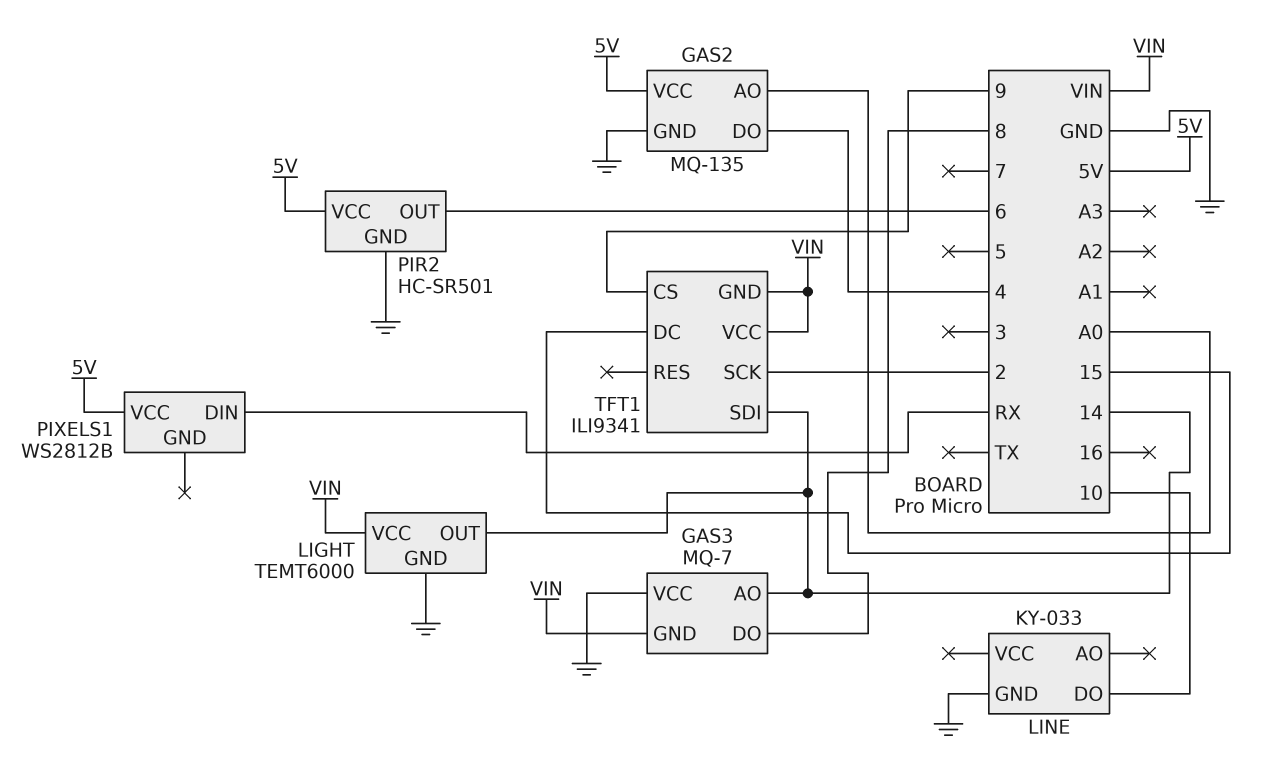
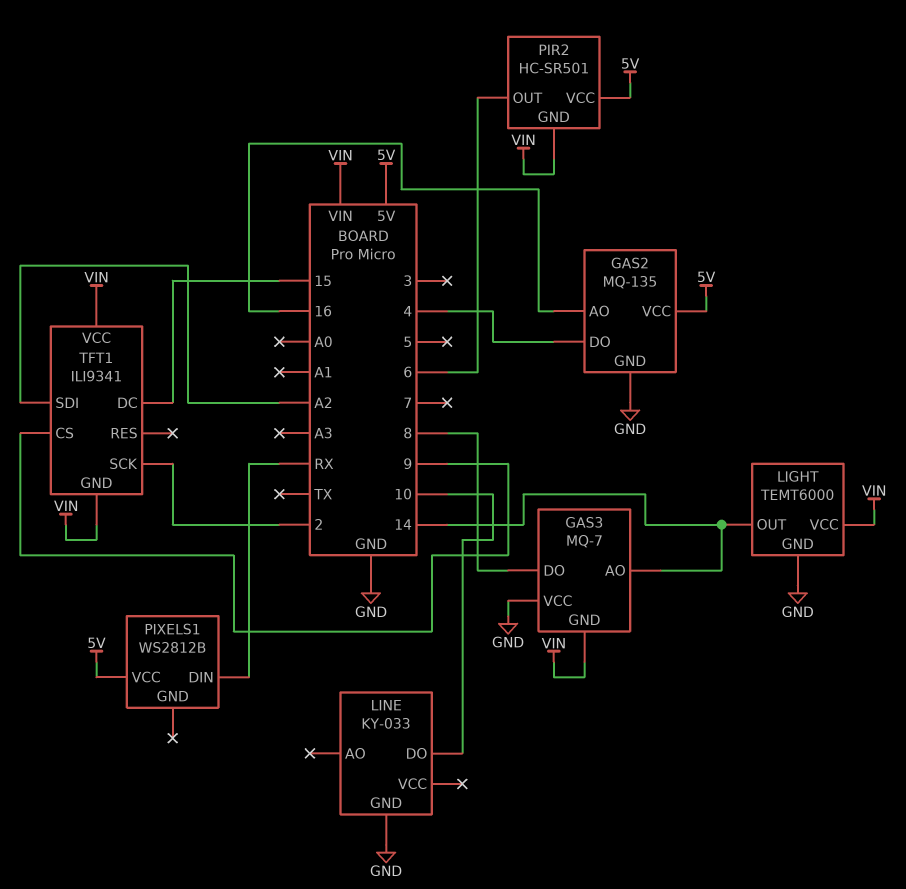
GAS2 pin AO: A0 -> 16
PIR2 pin GND: GND -> VIN
TFT1 pin SDI: 14 -> A2

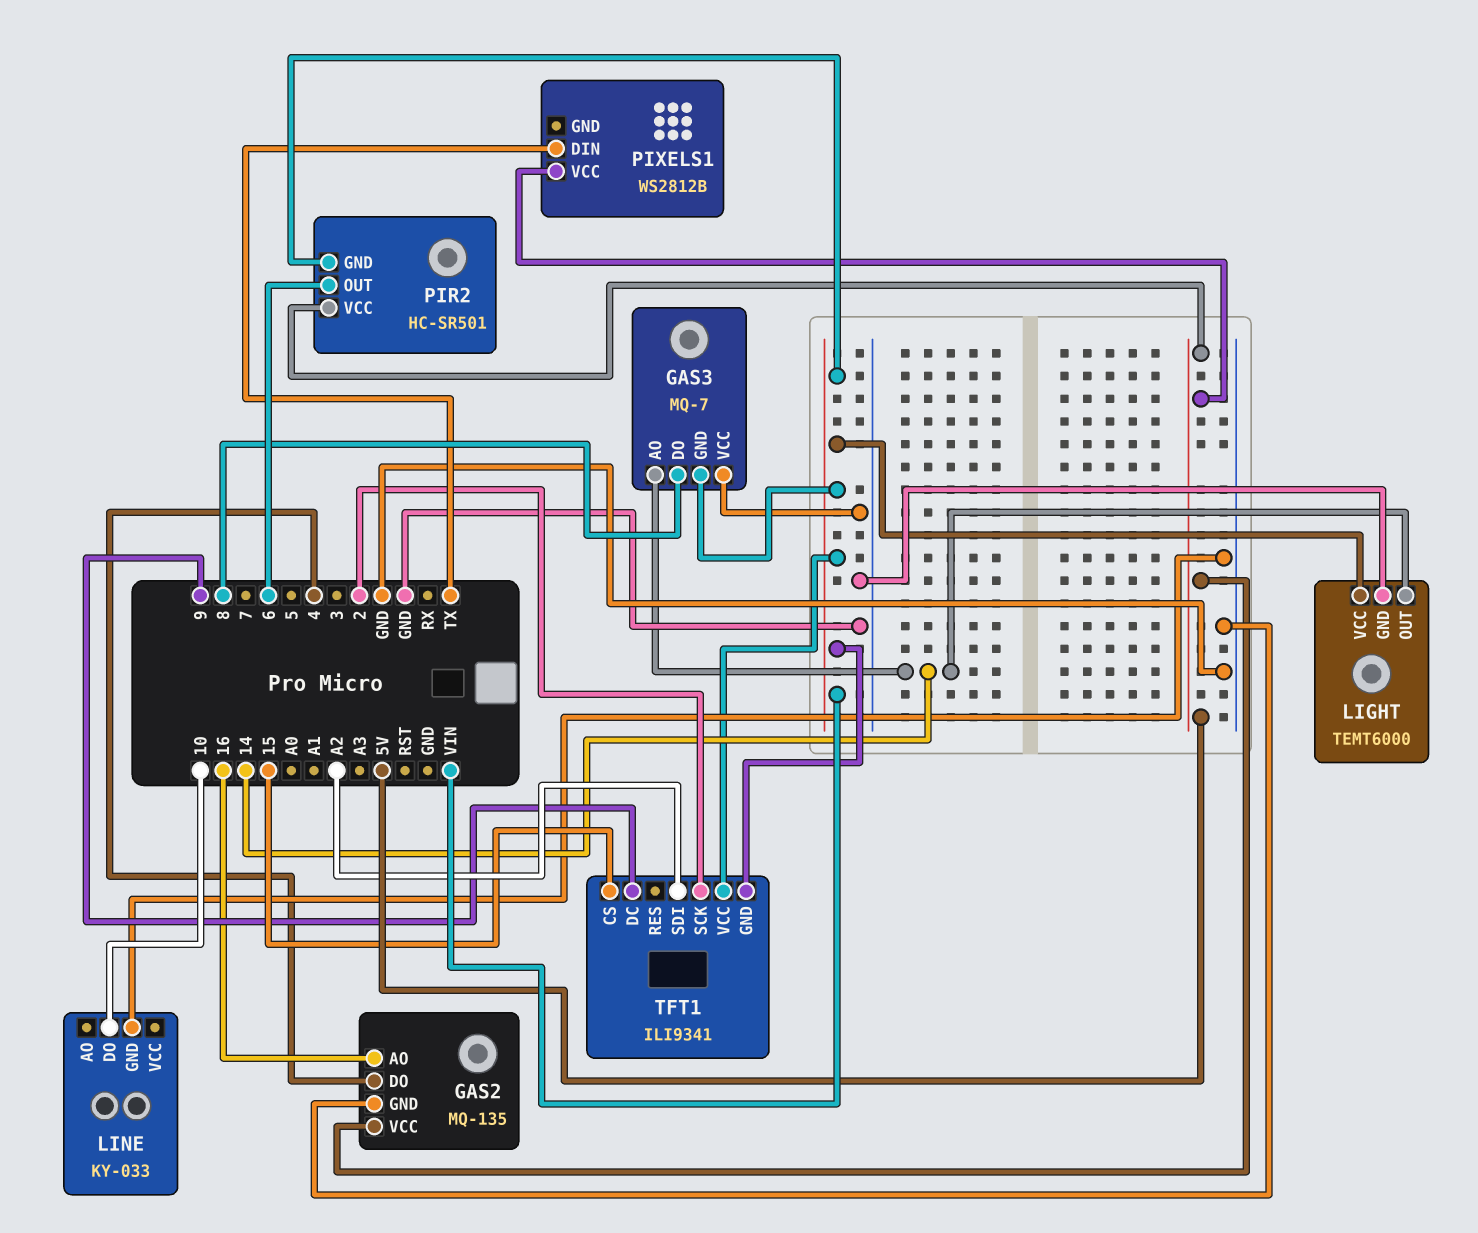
PIXELS1 pin DIN: RX -> TX
TFT1 pin CS: 9 -> 15
TFT1 pin DC: 15 -> 9

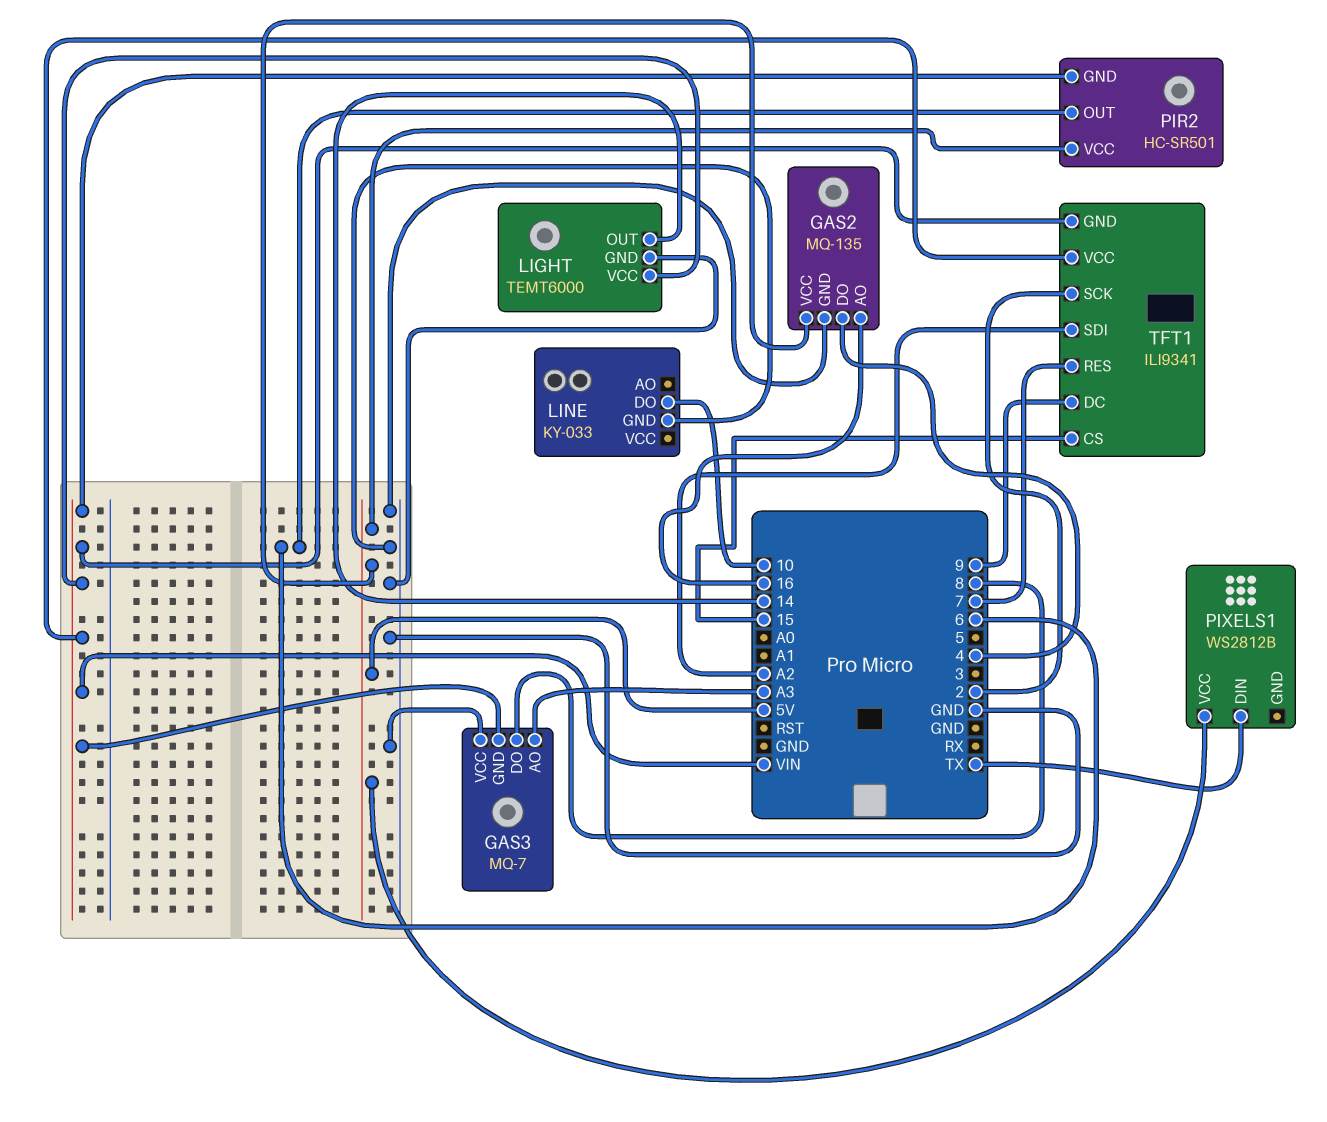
GAS3 pin AO: 14 -> A3
TFT1 pin RES: none -> 7

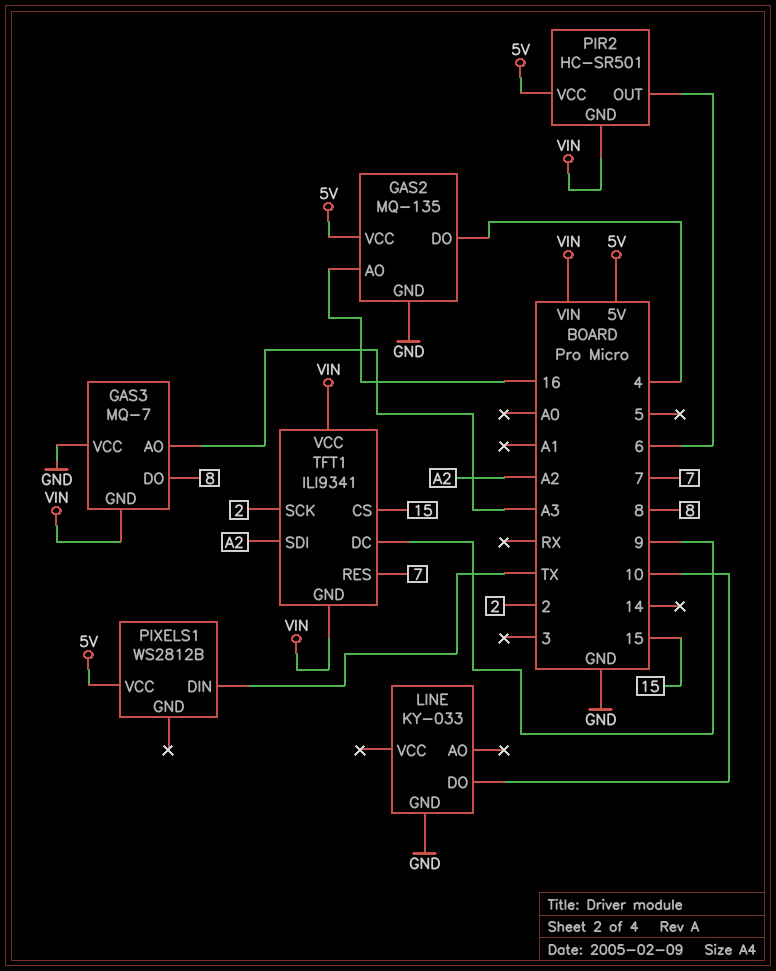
LIGHT: TEMT6000 -> none
LIGHT pin GND: GND -> none
LIGHT pin OUT: 14 -> none
LIGHT pin VCC: VIN -> none

